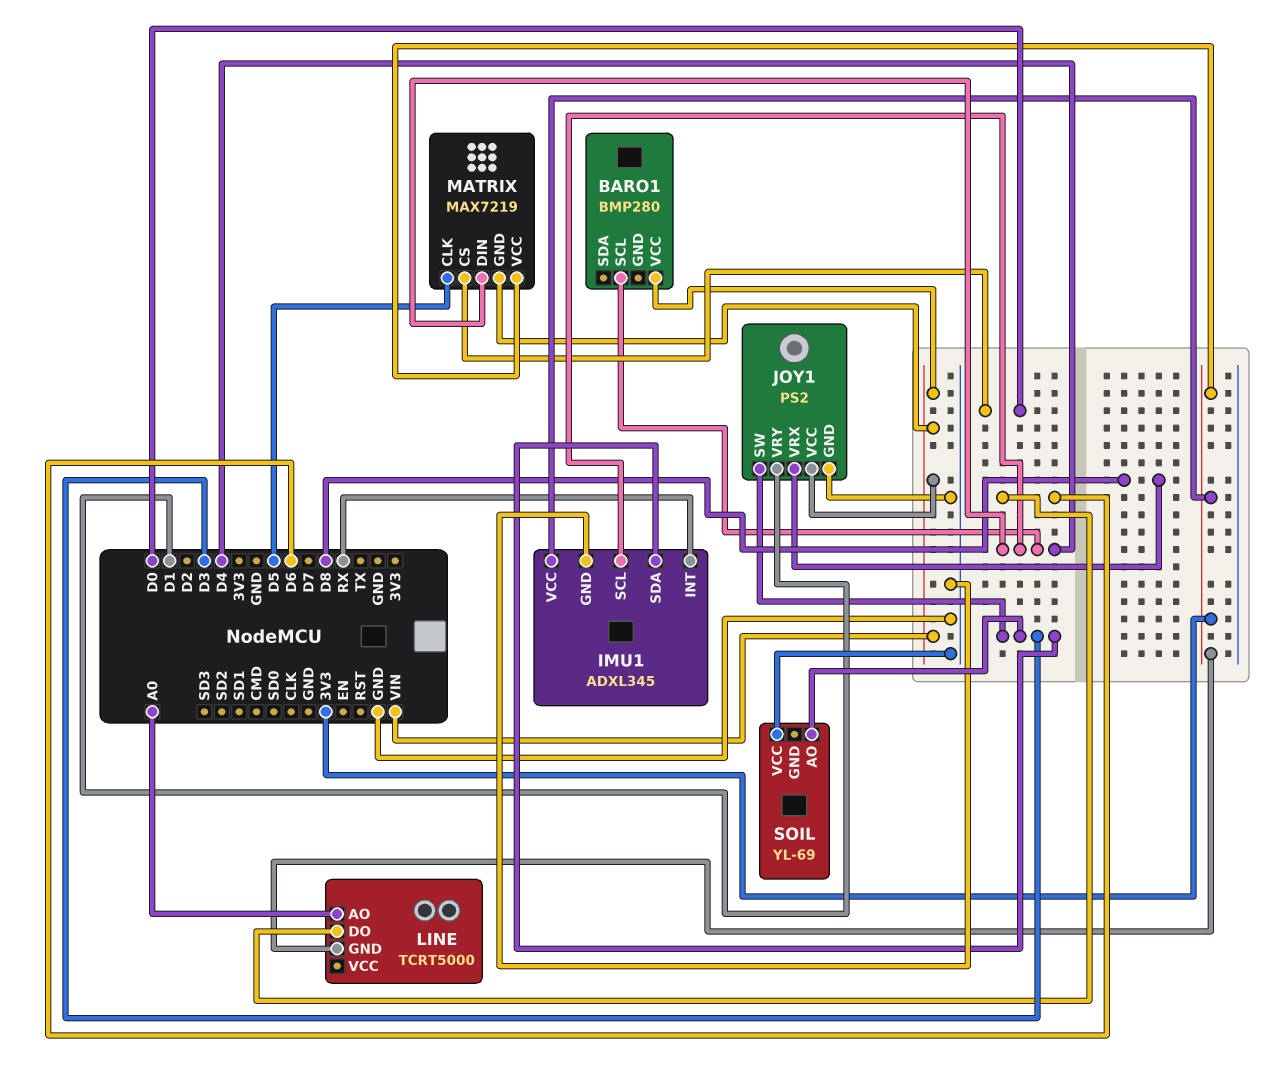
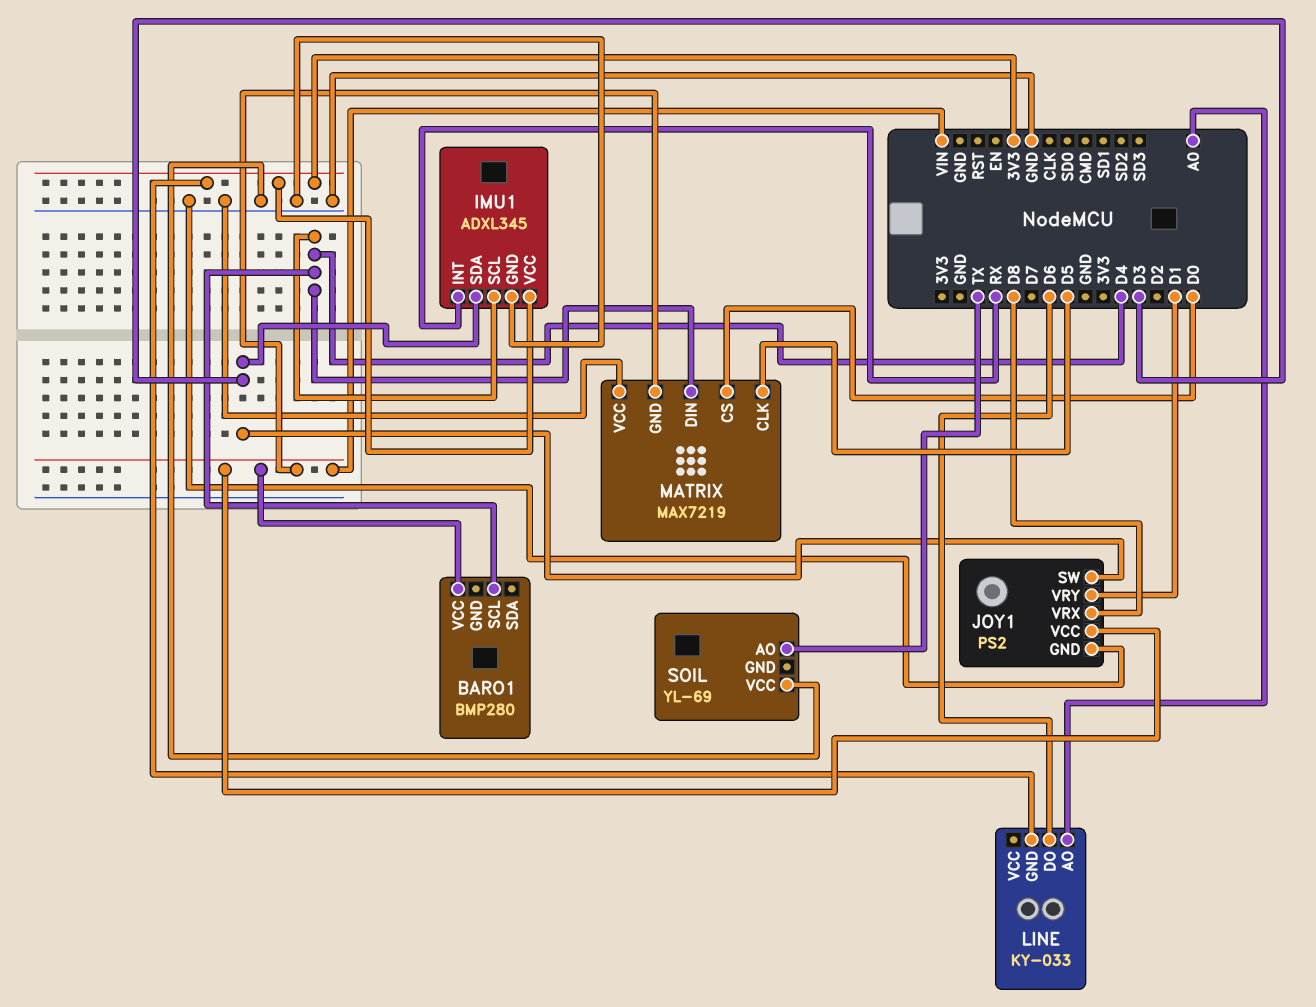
LINE: TCRT5000 -> KY-033
MATRIX pin VCC: 3V3 -> GND
SOIL pin AO: D3 -> TX

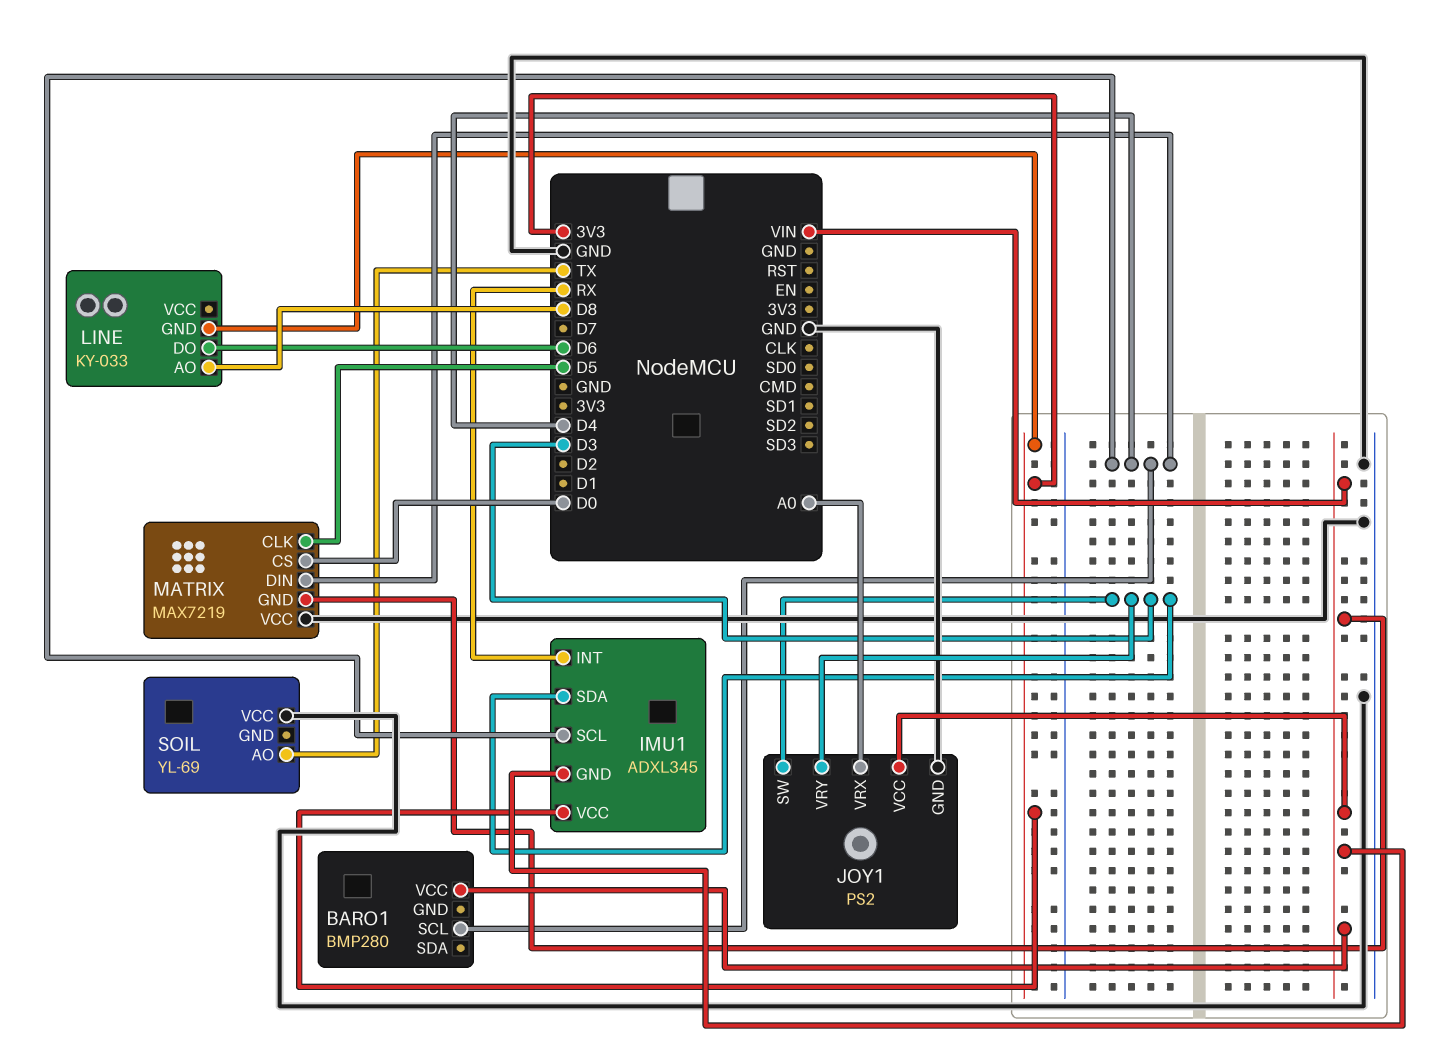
IMU1 pin GND: GND -> VIN
JOY1 pin VRX: D8 -> A0
JOY1 pin VRY: D1 -> D3
LINE pin AO: A0 -> D8

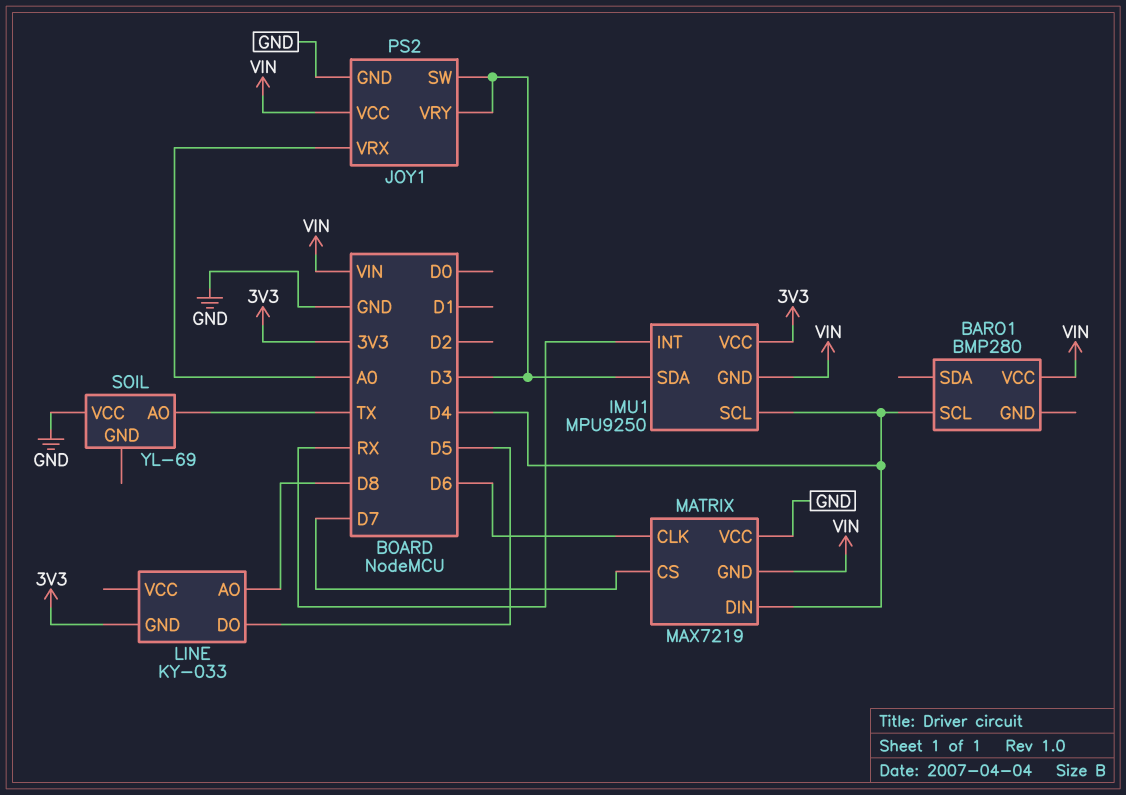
IMU1: ADXL345 -> MPU9250
LINE pin DO: D6 -> D5
MATRIX pin CLK: D5 -> D6
MATRIX pin CS: D0 -> D7

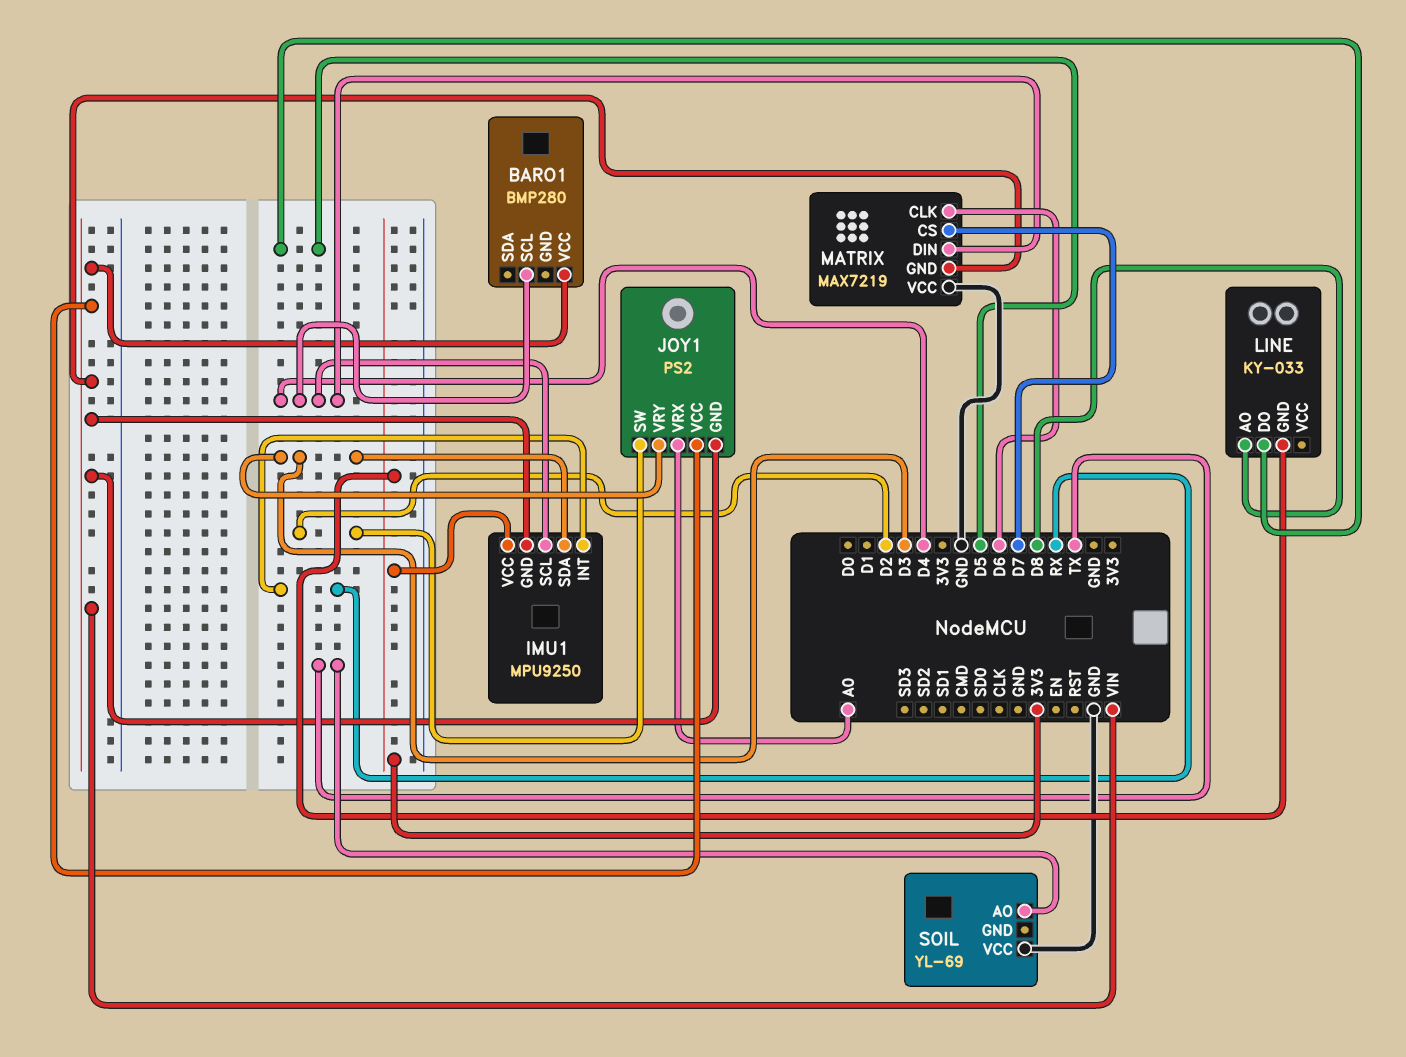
JOY1 pin GND: GND -> VIN
JOY1 pin SW: D3 -> D2

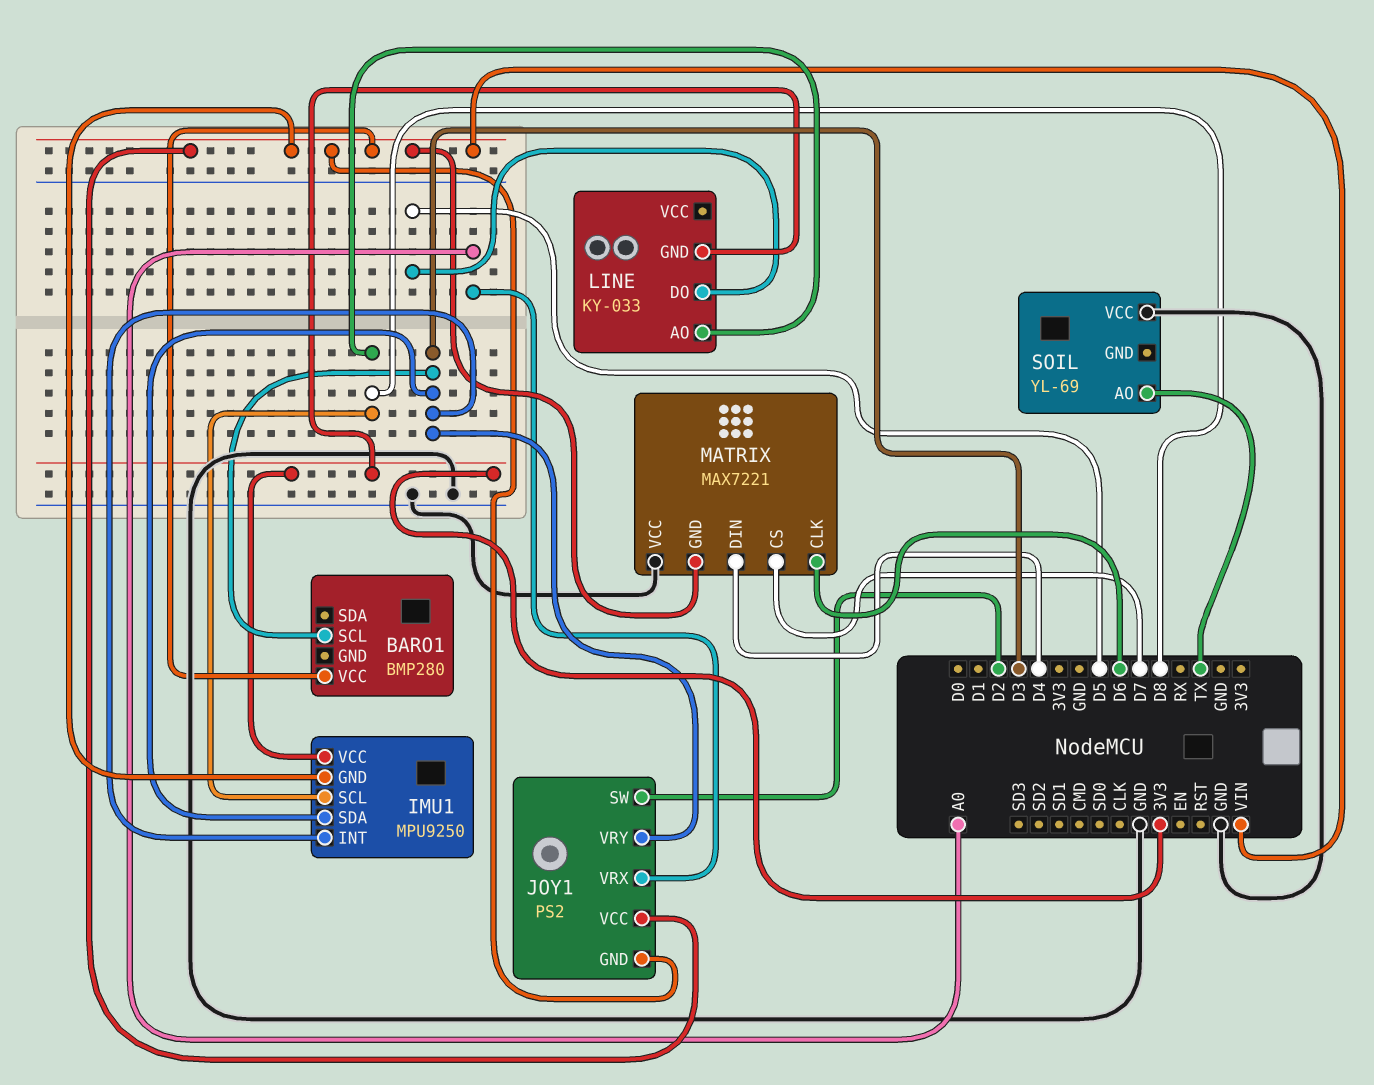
BARO1 pin SCL: D4 -> D3
IMU1 pin INT: RX -> D3
IMU1 pin SCL: D4 -> D8
MATRIX: MAX7219 -> MAX7221

